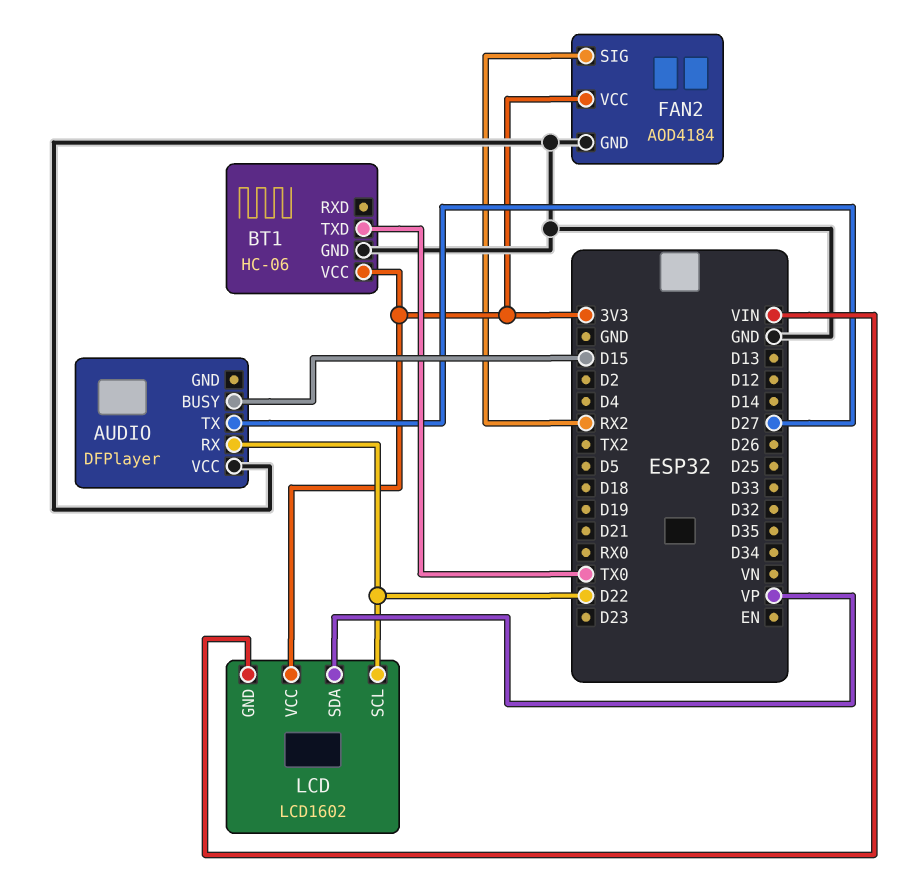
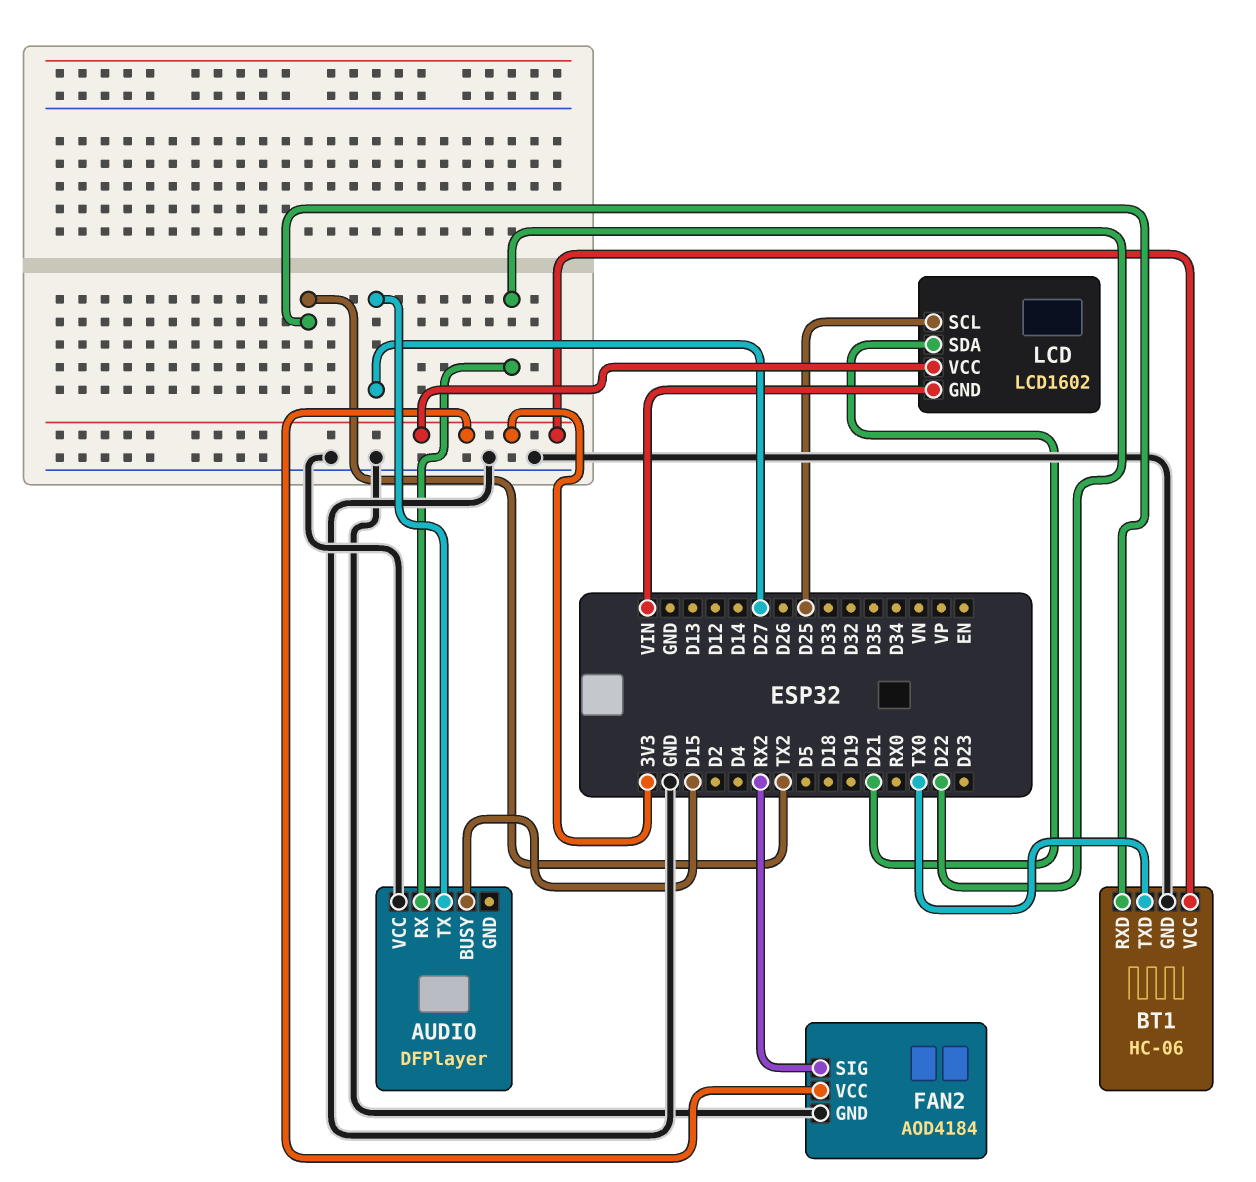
BT1 pin RXD: none -> TX2
LCD pin SCL: D22 -> D25
LCD pin SDA: VP -> D21

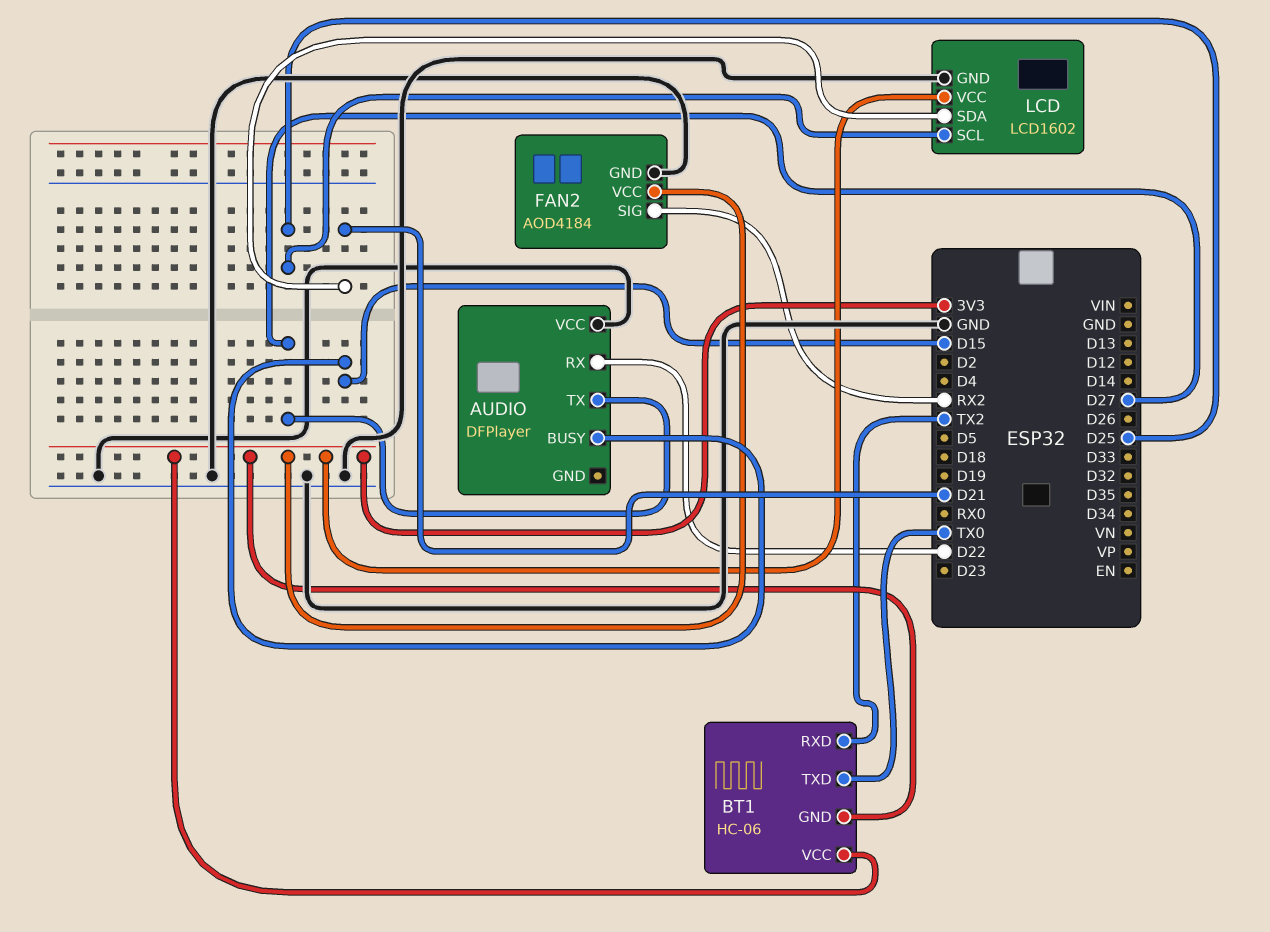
BT1 pin GND: GND -> 3V3
LCD pin GND: VIN -> GND

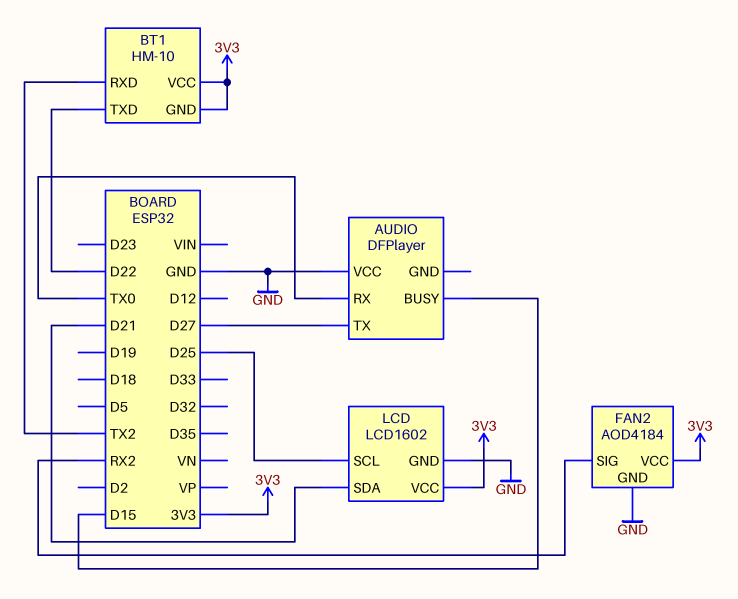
AUDIO pin RX: D22 -> TX0
BT1: HC-06 -> HM-10
BT1 pin TXD: TX0 -> D22

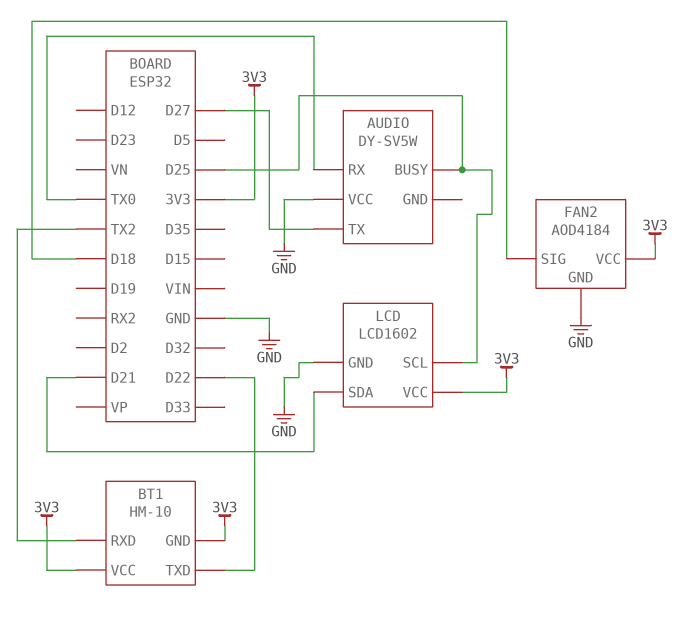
AUDIO: DFPlayer -> DY-SV5W
AUDIO pin BUSY: D15 -> D25
FAN2 pin SIG: RX2 -> D18

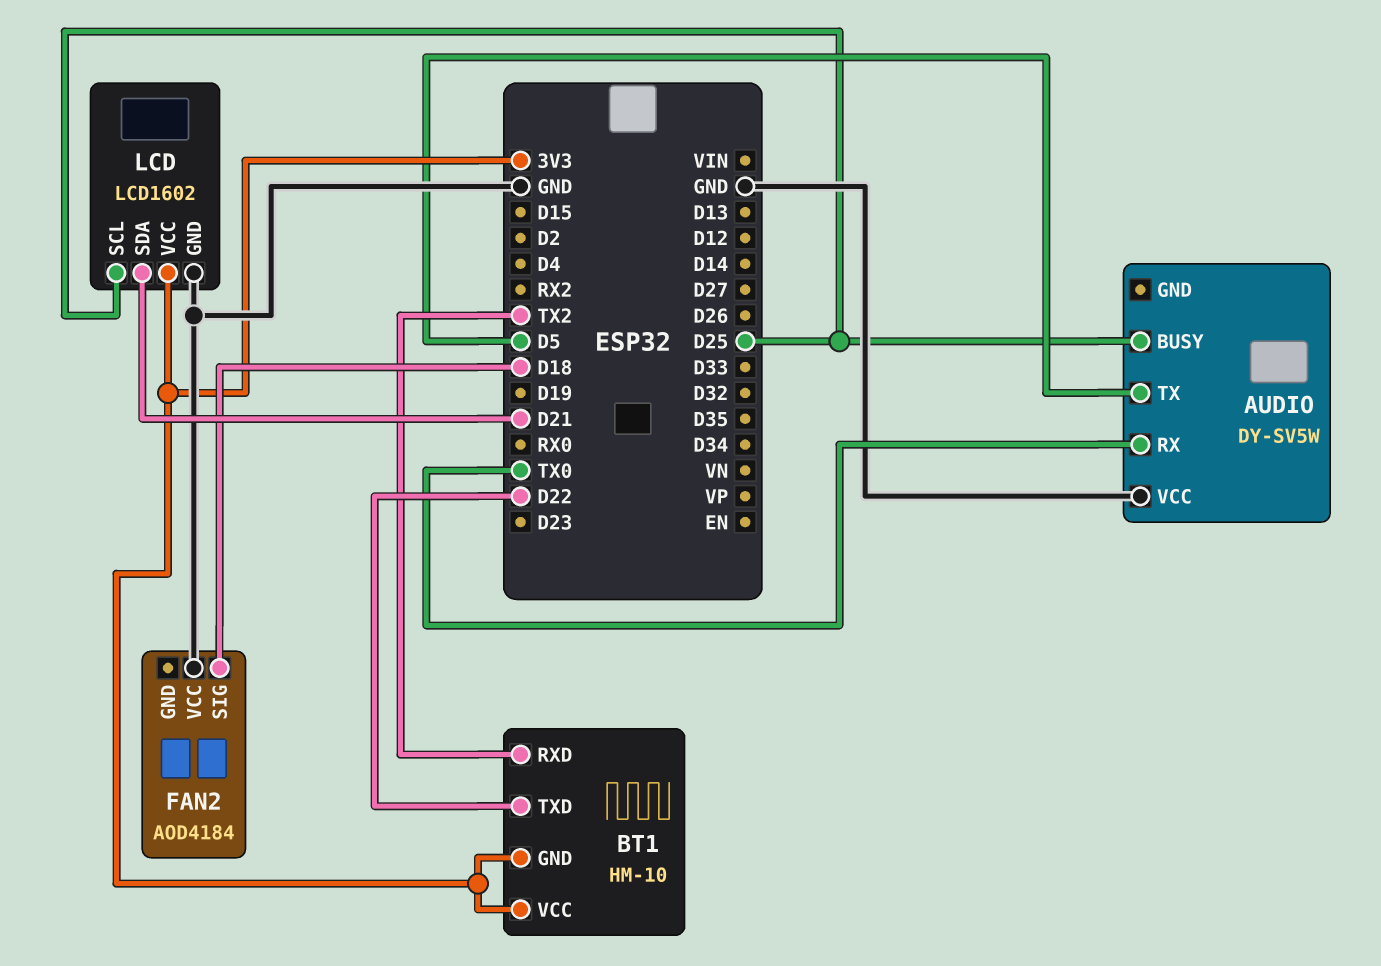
AUDIO pin TX: D27 -> D5
FAN2 pin GND: GND -> none
FAN2 pin VCC: 3V3 -> GND

